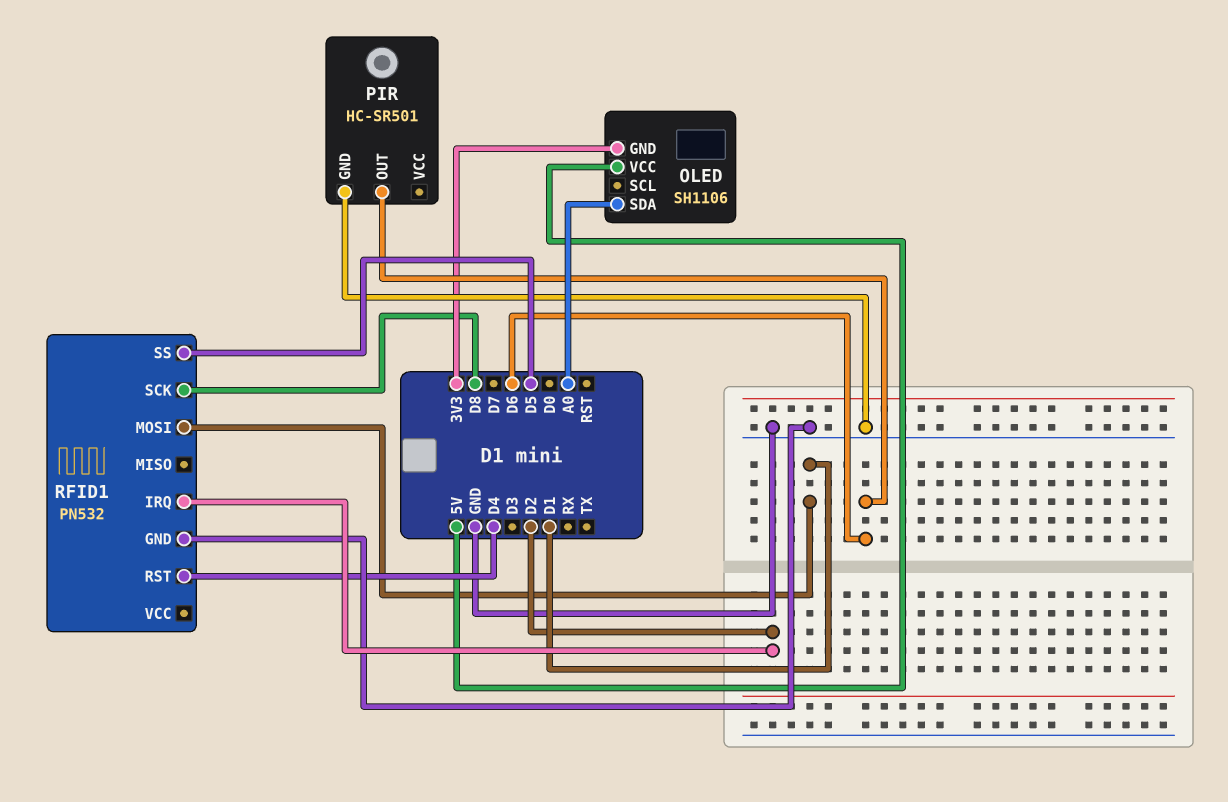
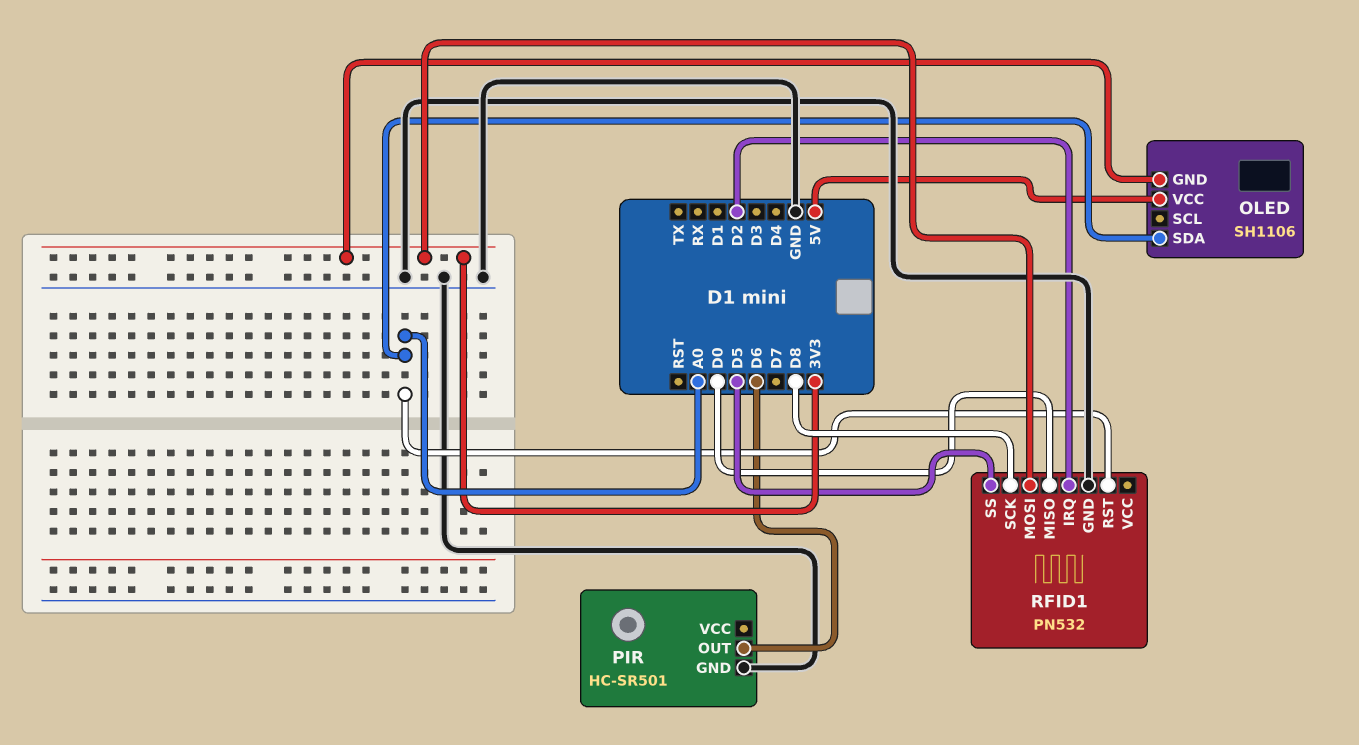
RFID1 pin MISO: none -> D0
RFID1 pin MOSI: D1 -> 3V3
RFID1 pin RST: D4 -> A0

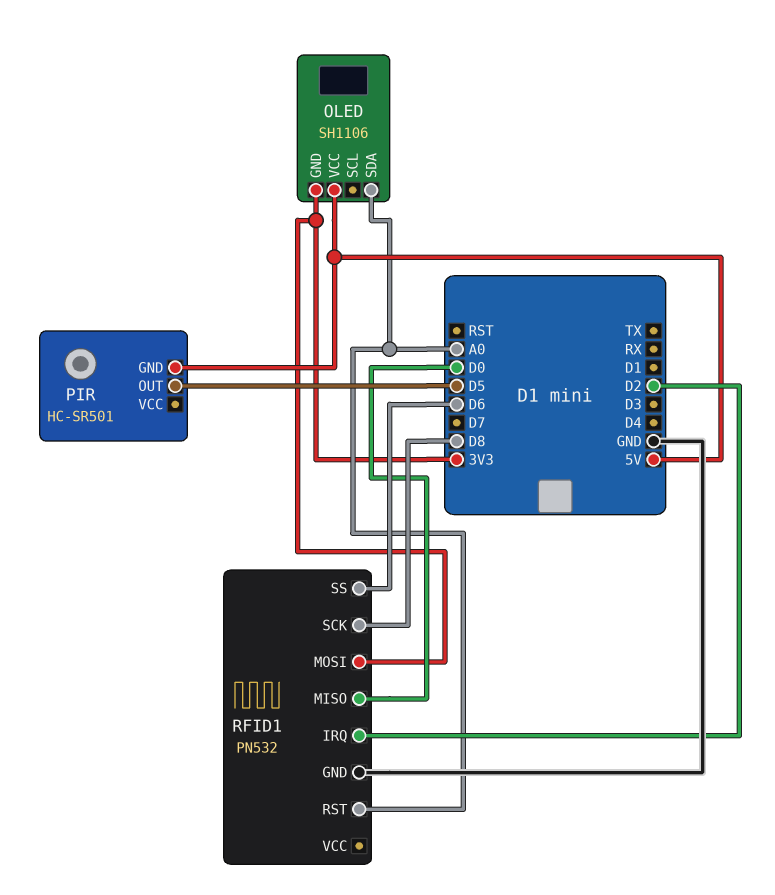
PIR pin GND: GND -> 5V
PIR pin OUT: D6 -> D5
RFID1 pin SS: D5 -> D6

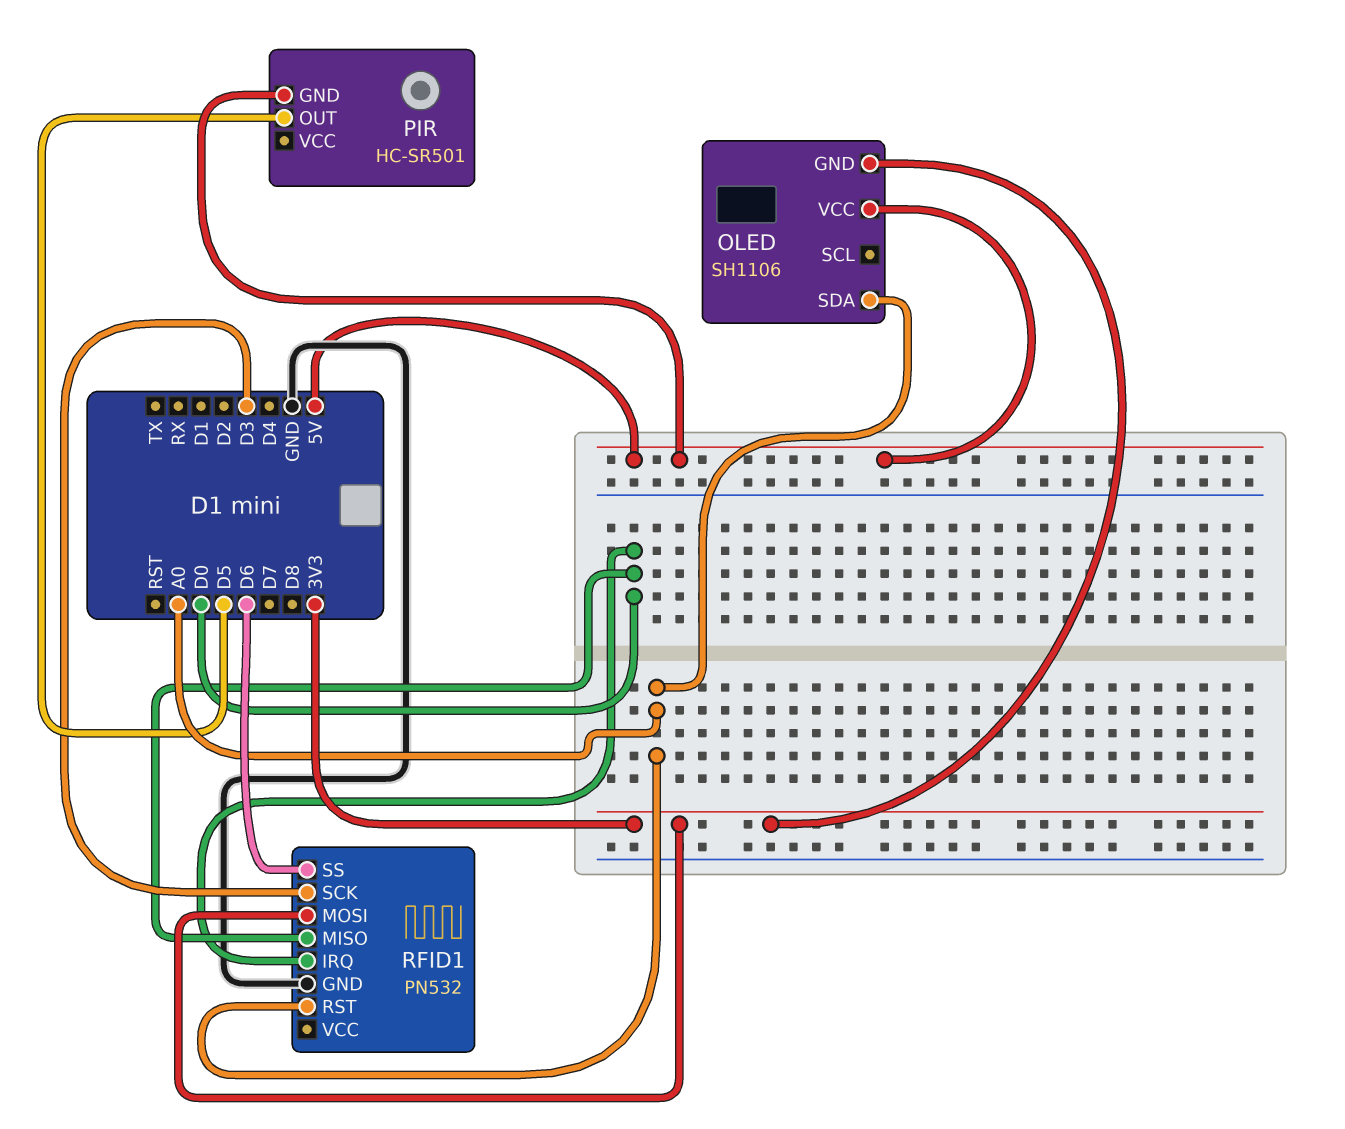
RFID1 pin IRQ: D2 -> D0
RFID1 pin SCK: D8 -> D3

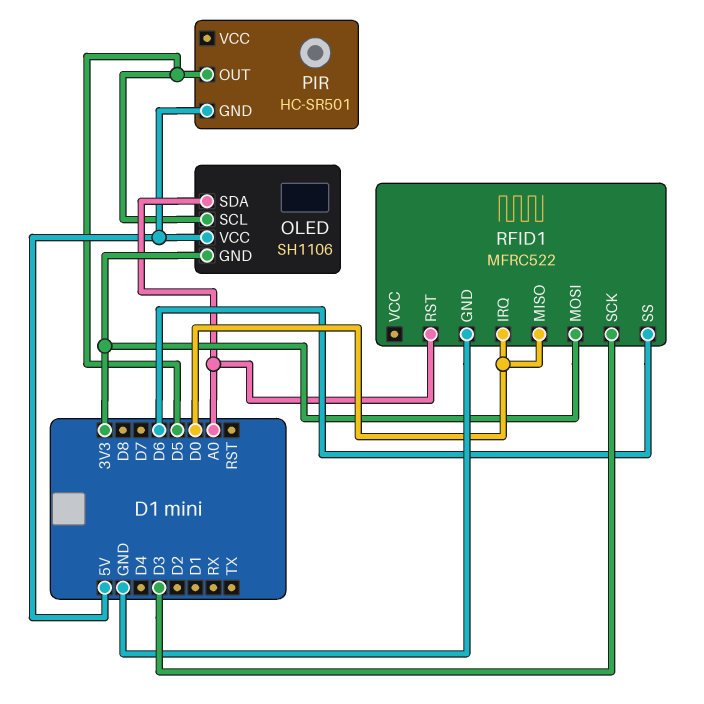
OLED pin SCL: none -> D5
RFID1: PN532 -> MFRC522

